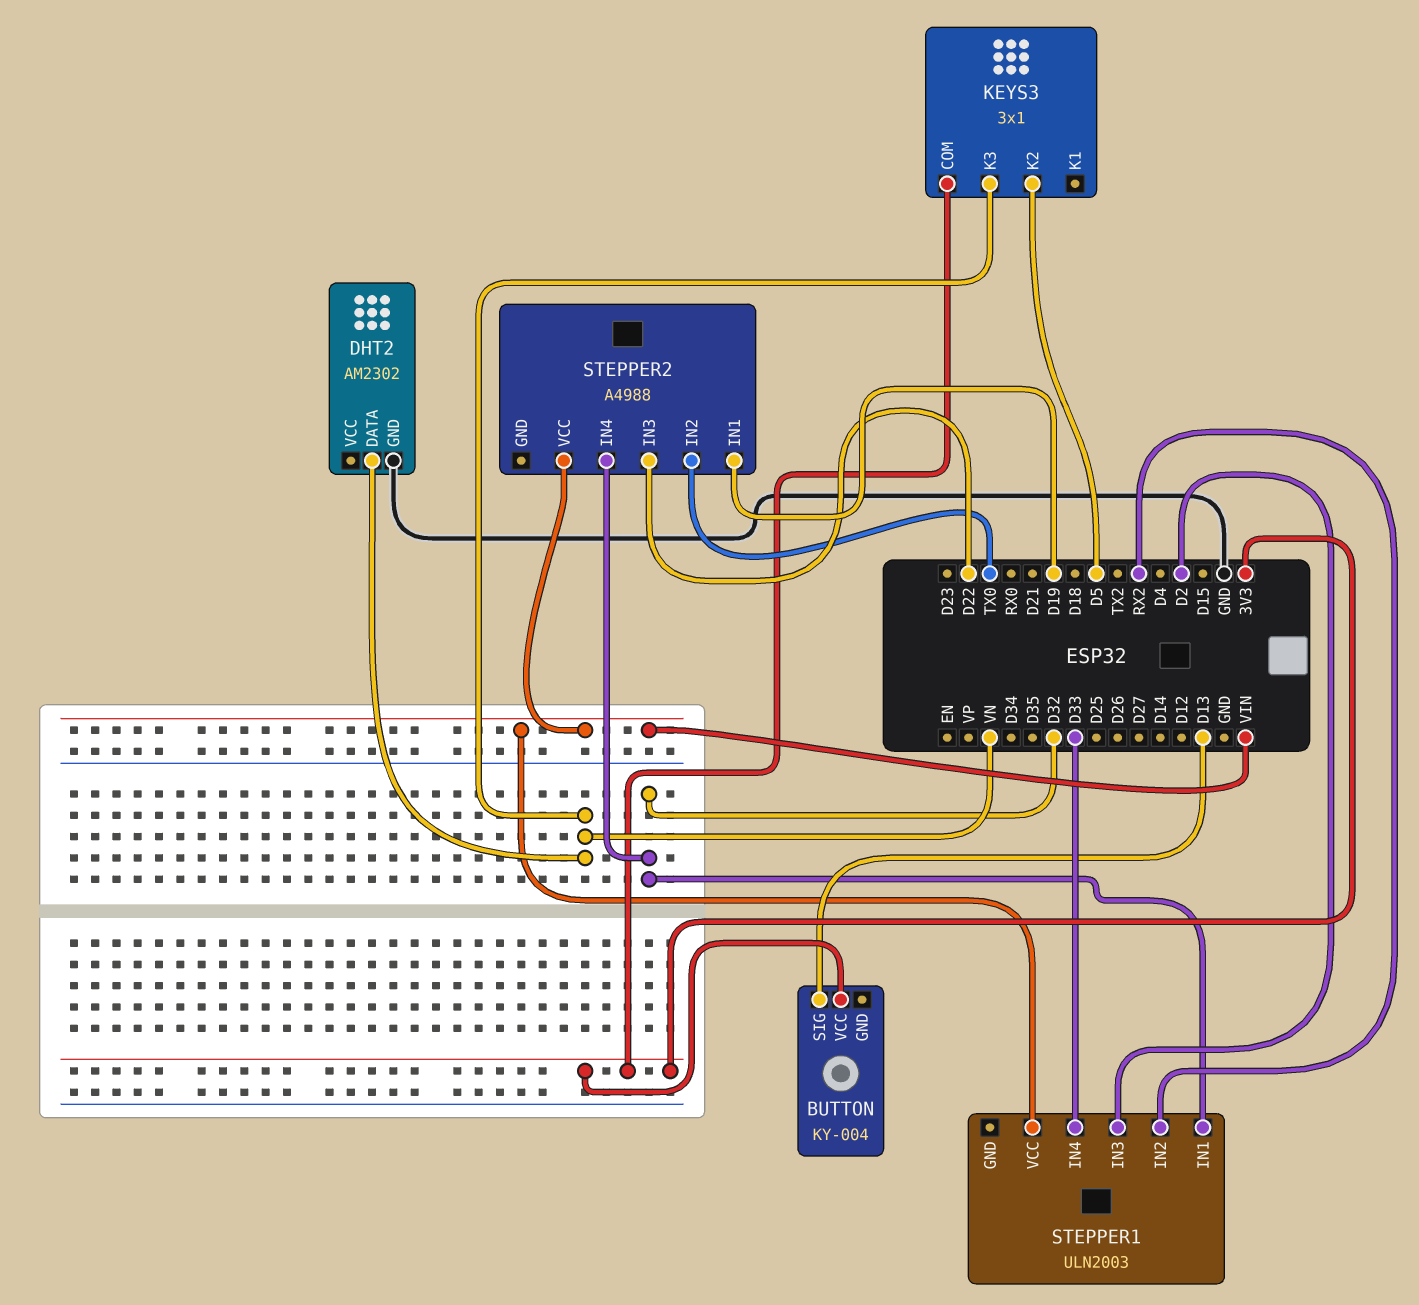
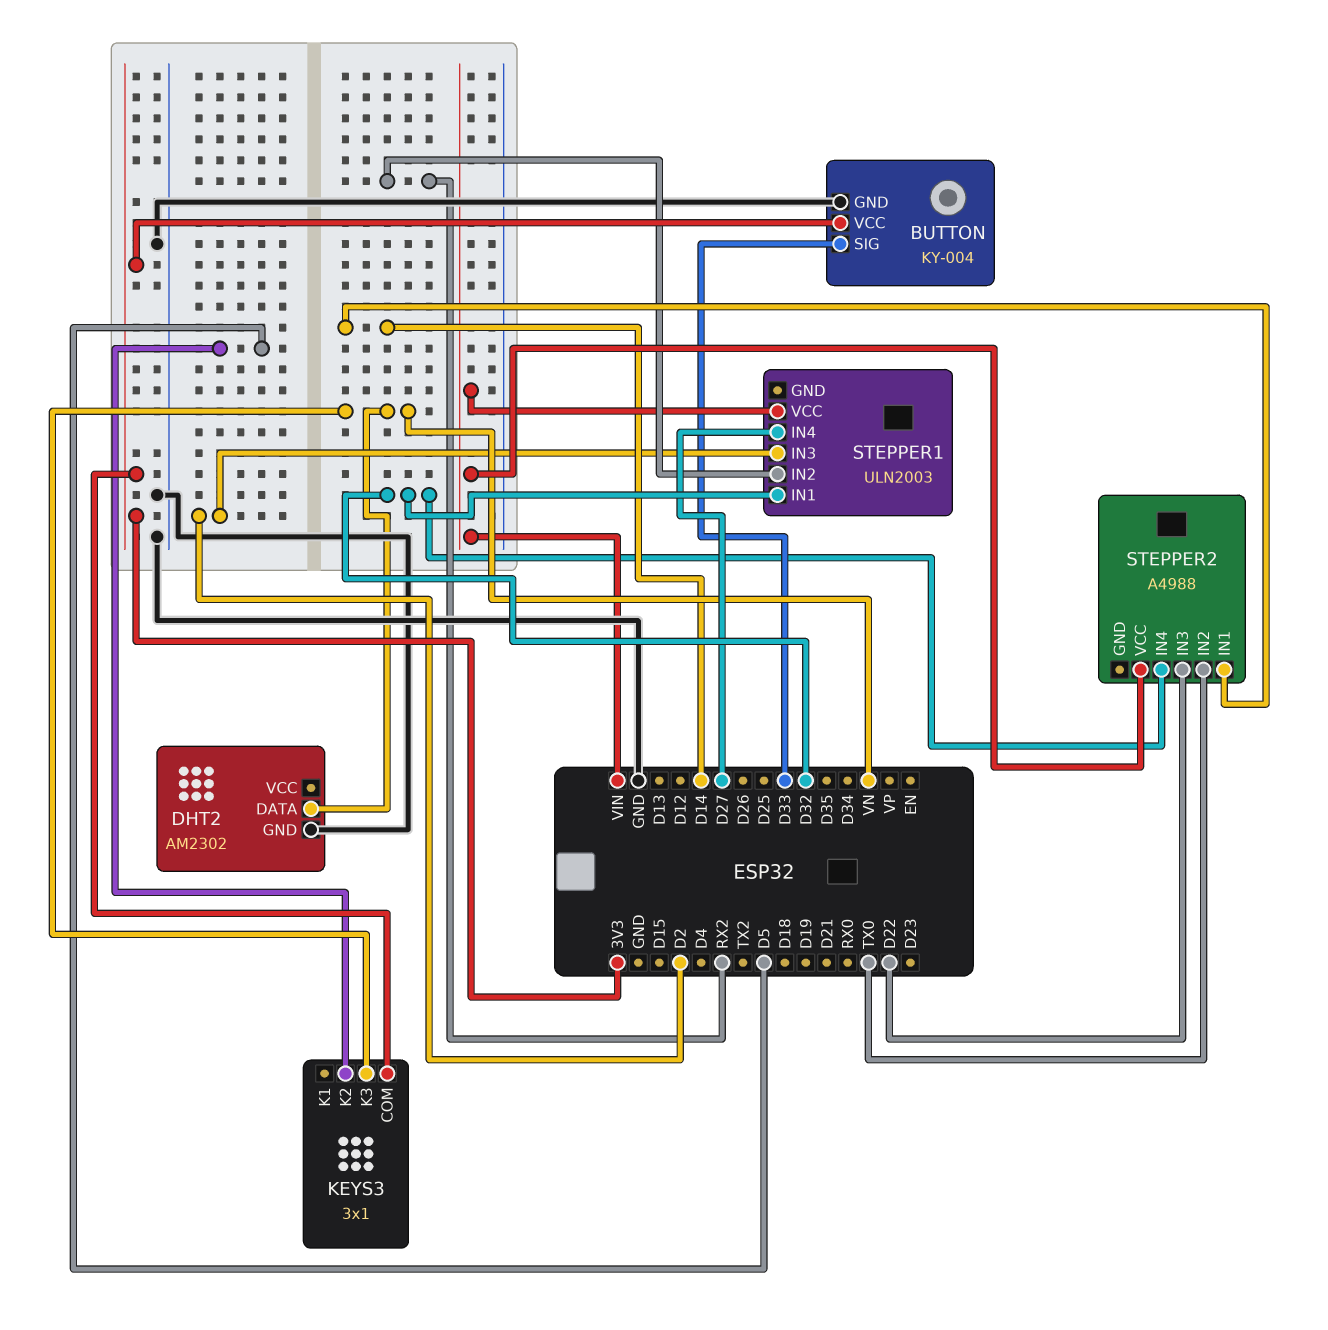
BUTTON pin GND: none -> GND
BUTTON pin SIG: D13 -> D33
STEPPER1 pin IN4: D33 -> D27
STEPPER2 pin IN1: D19 -> D14

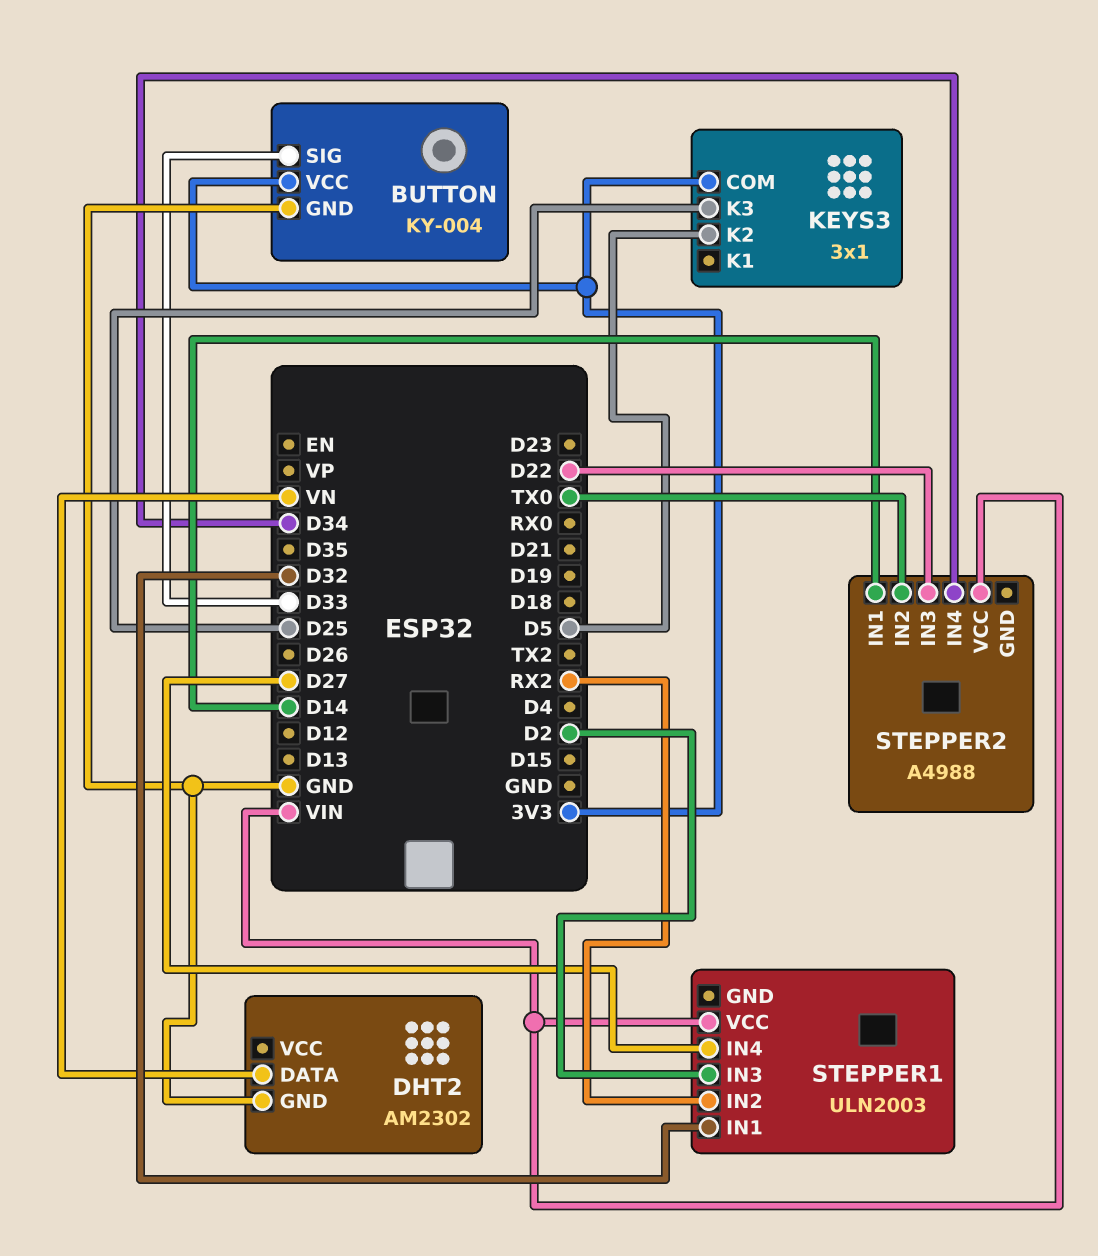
KEYS3 pin K3: VN -> D25
STEPPER2 pin IN4: D32 -> D34

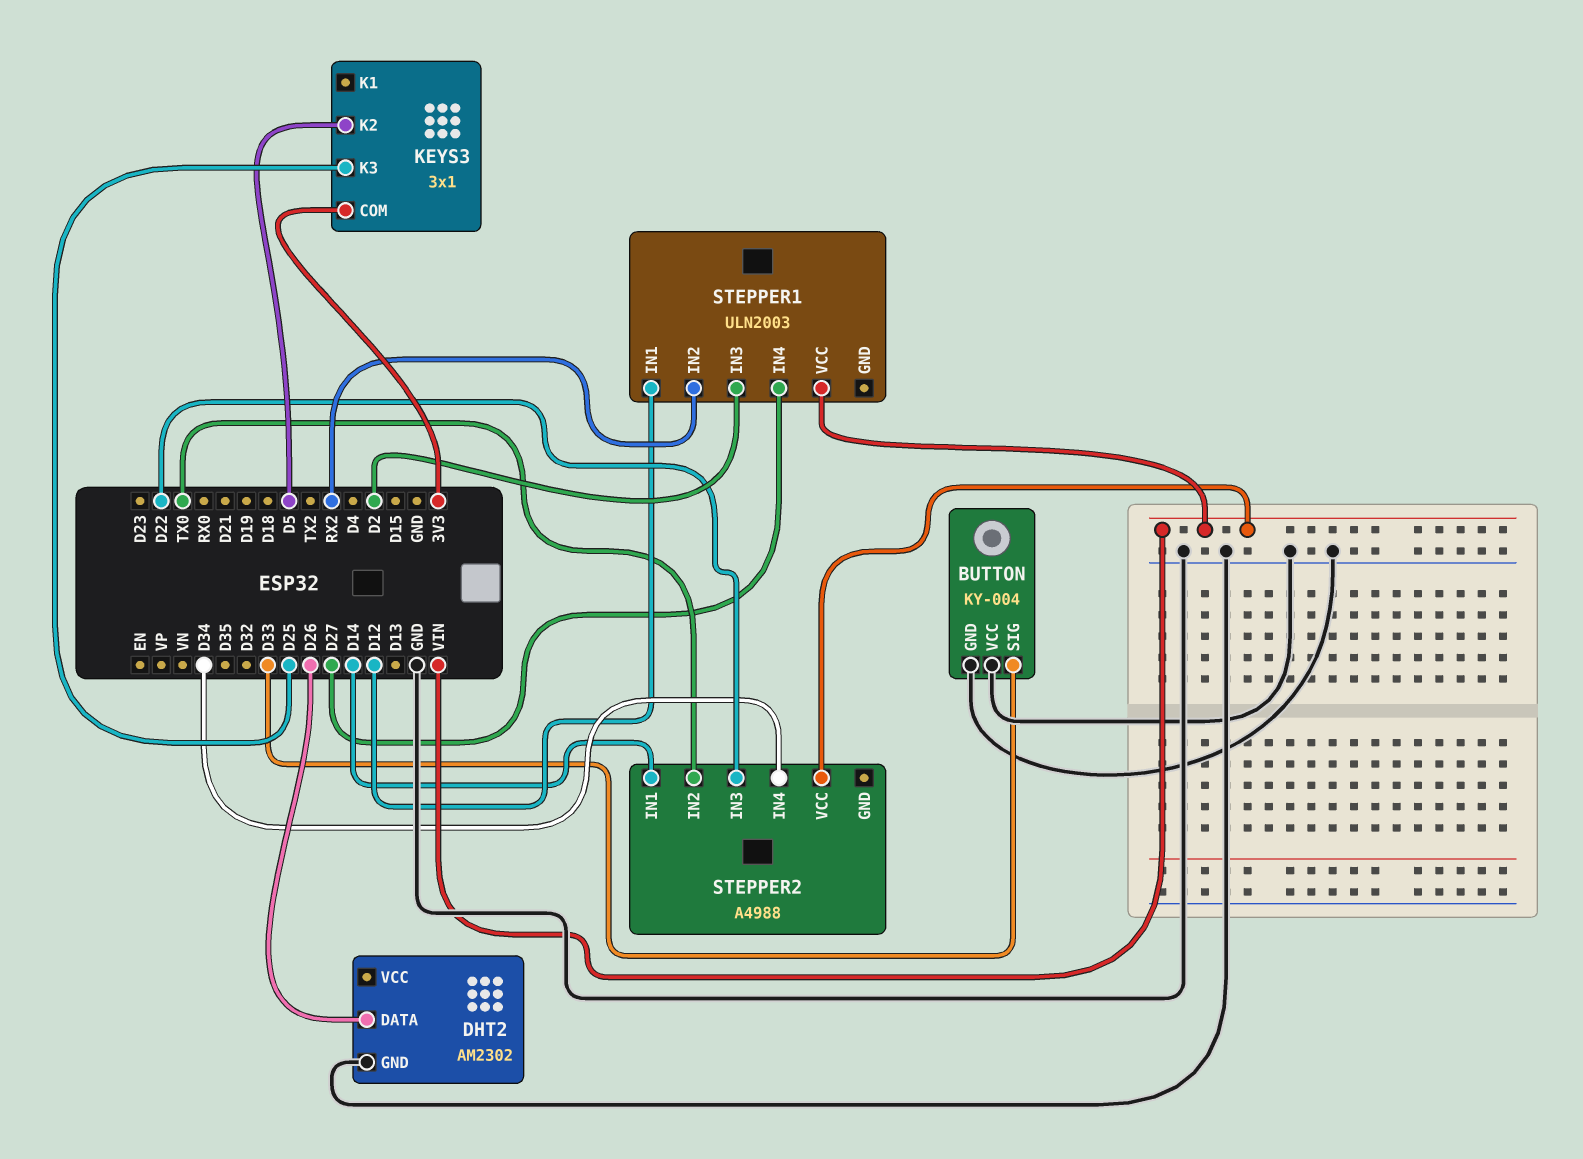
BUTTON pin VCC: 3V3 -> GND
DHT2 pin DATA: VN -> D26
STEPPER1 pin IN1: D32 -> D12

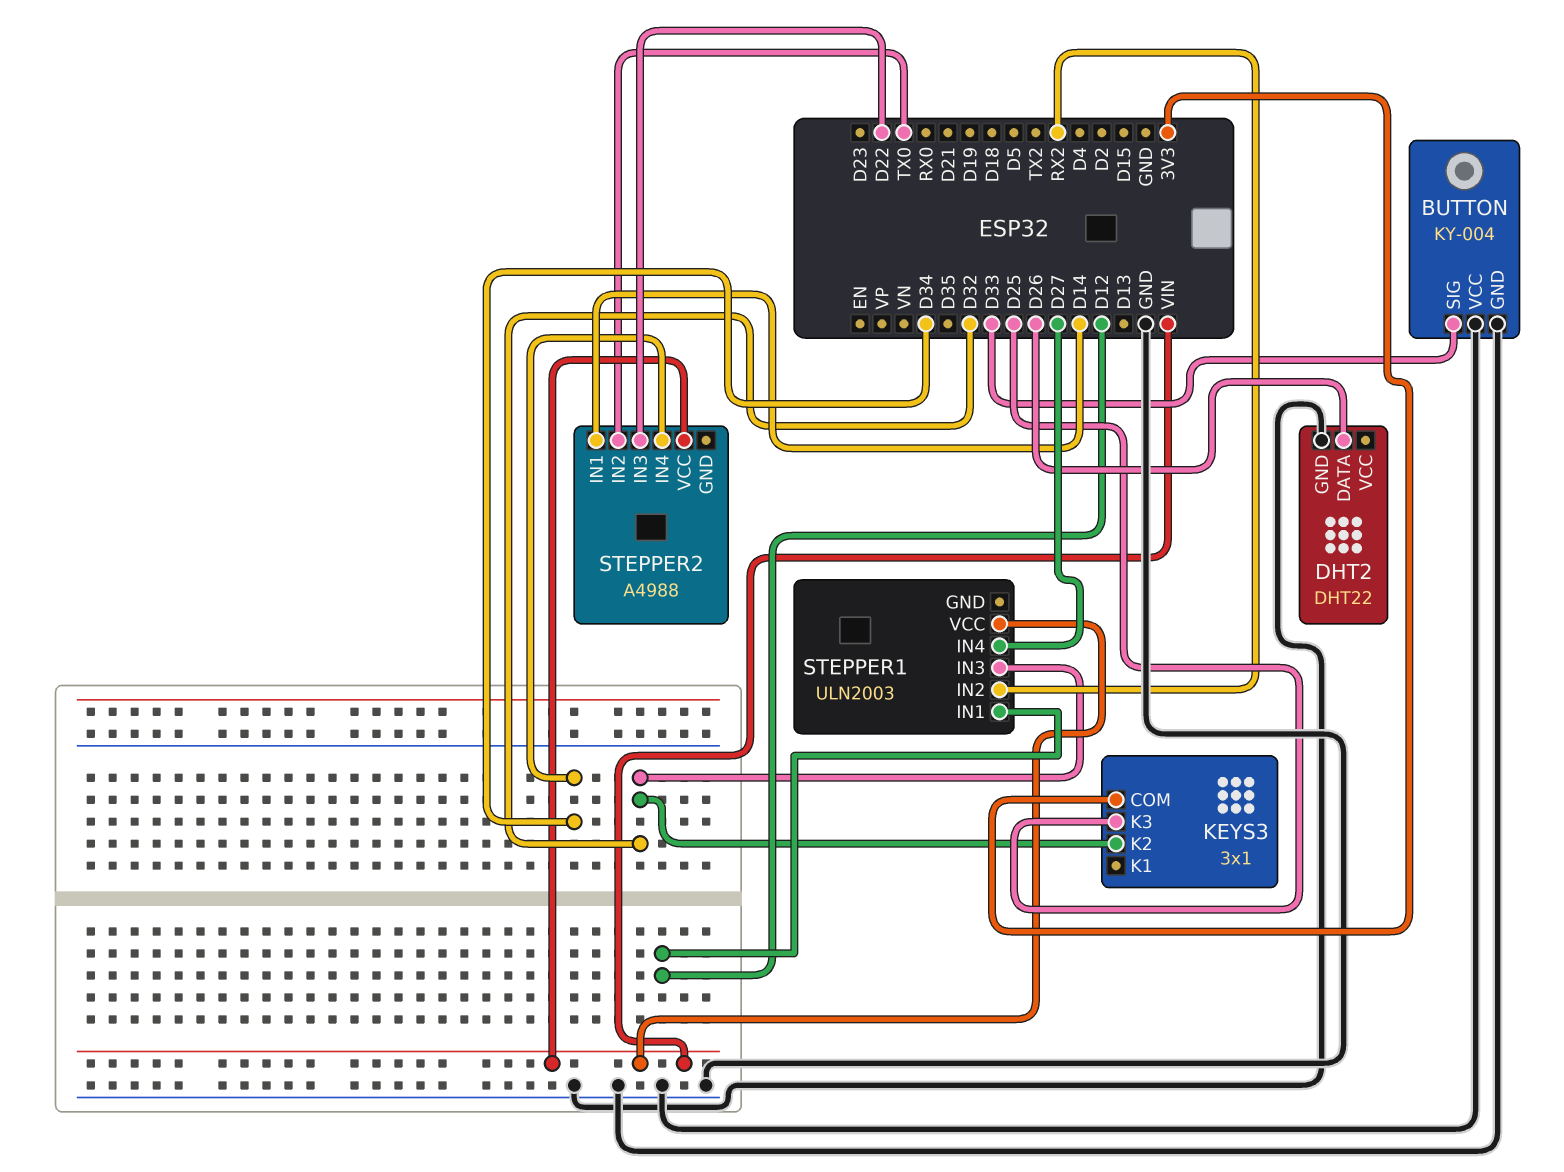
DHT2: AM2302 -> DHT22
KEYS3 pin K2: D5 -> D32
STEPPER1 pin IN3: D2 -> D32

